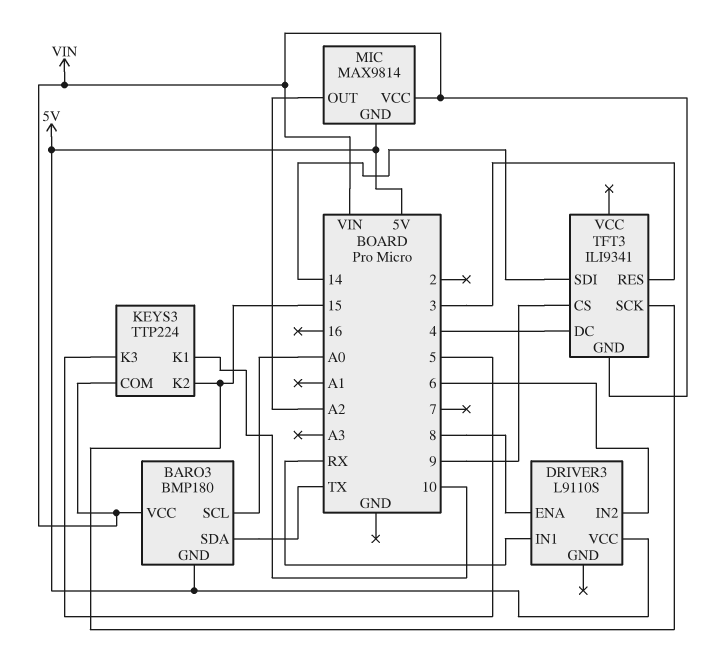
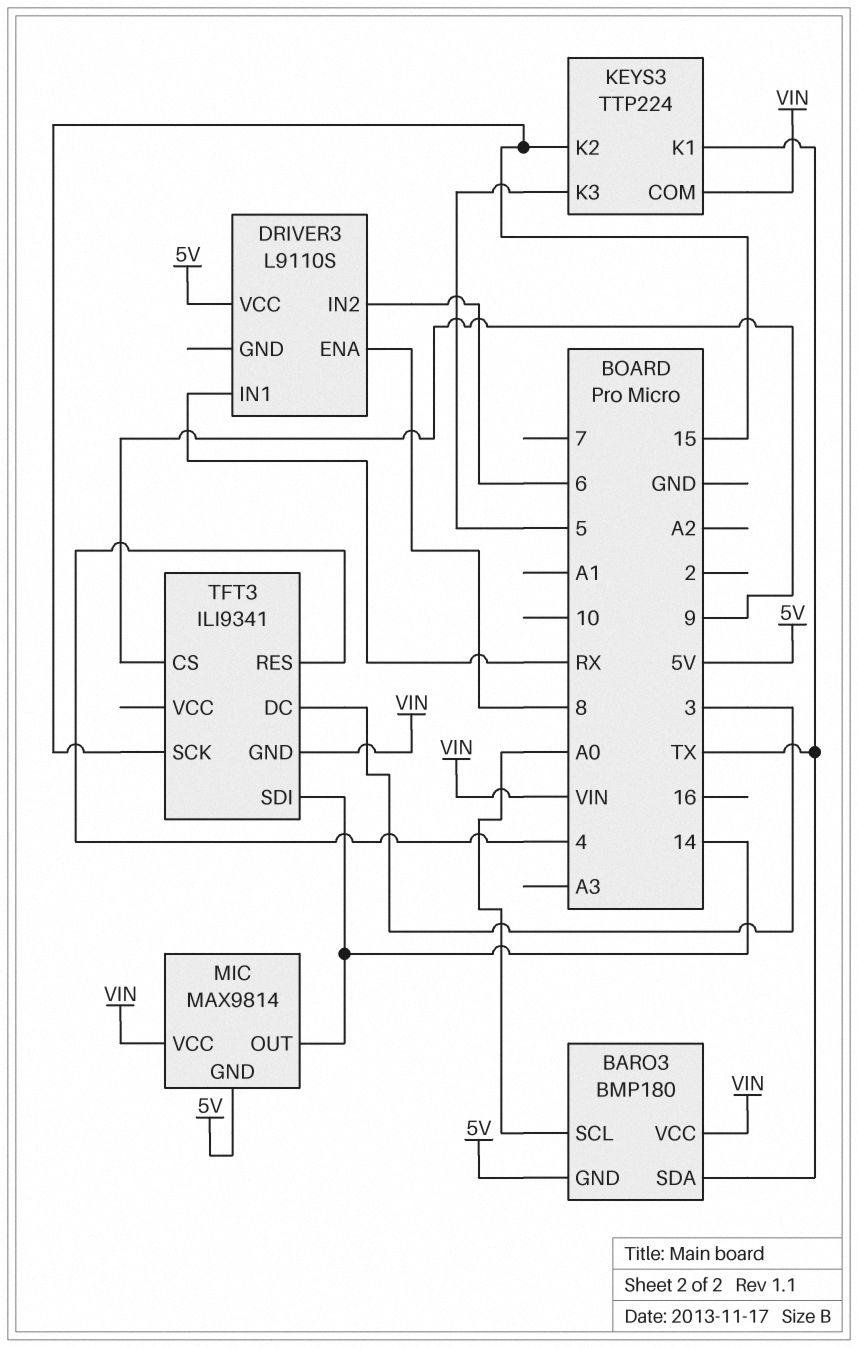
KEYS3 pin K1: 10 -> TX
MIC pin OUT: A2 -> 14
TFT3 pin DC: 4 -> 3
TFT3 pin RES: 3 -> 4

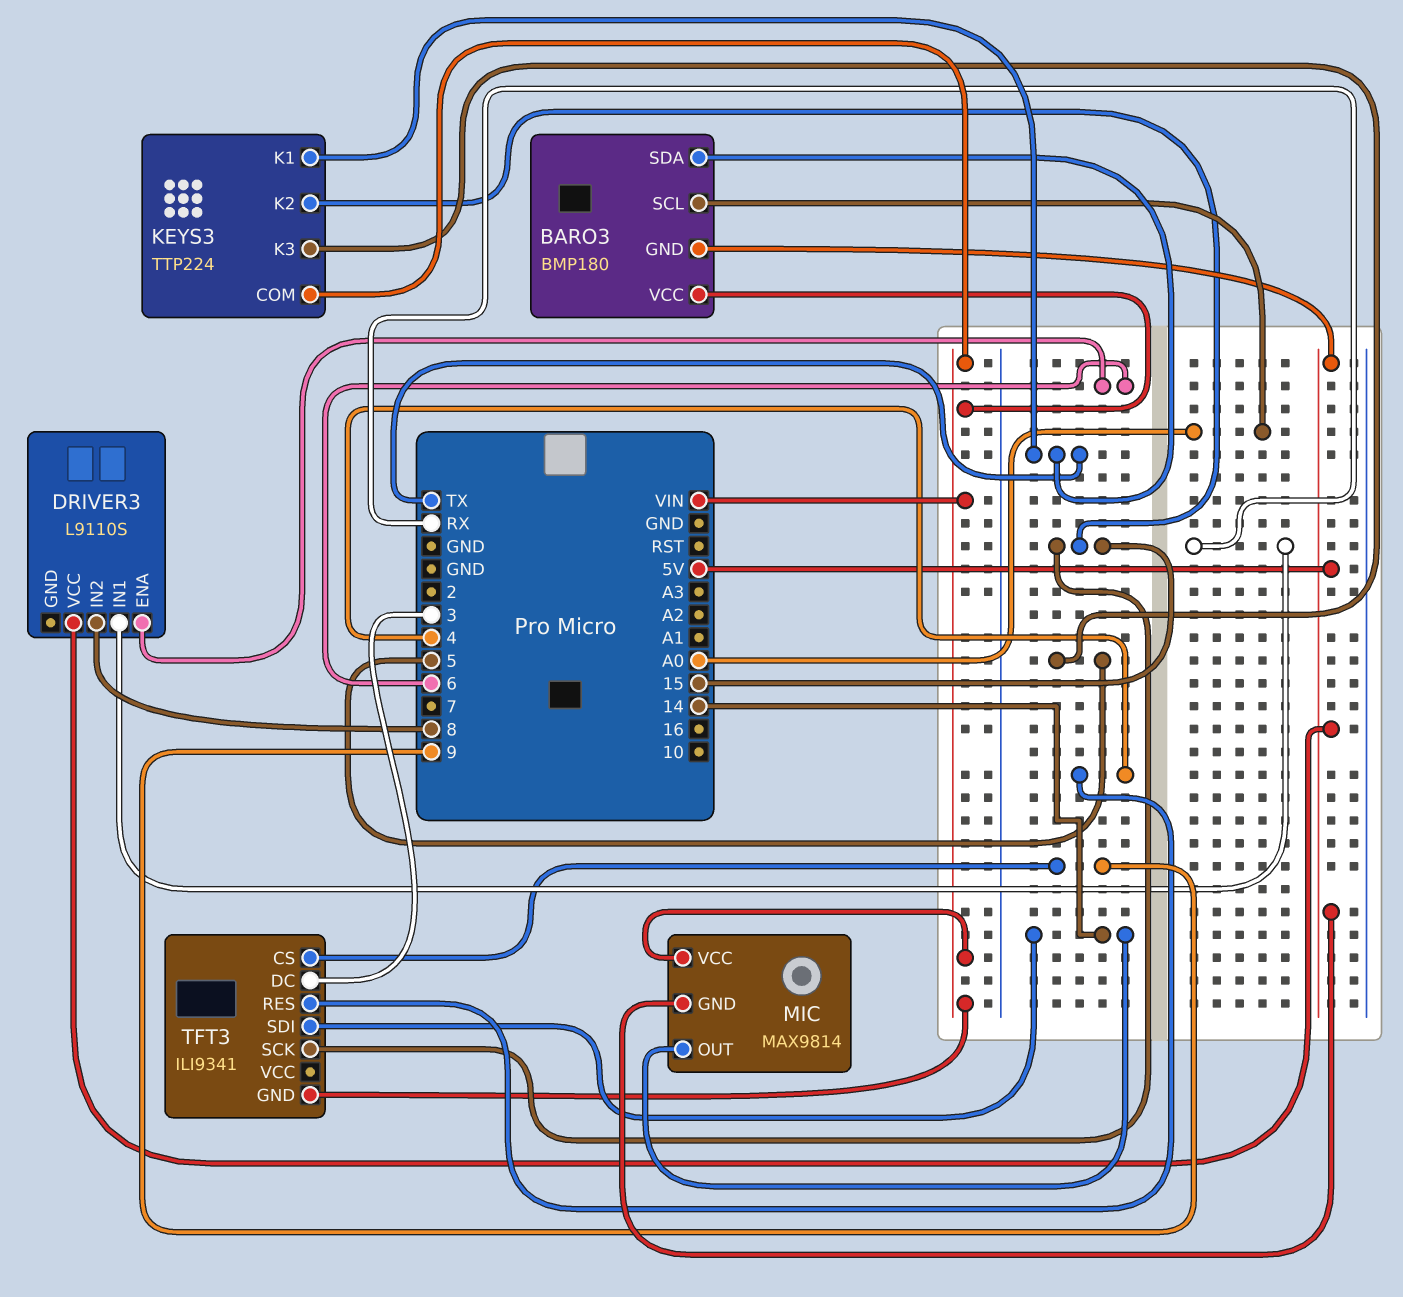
DRIVER3 pin ENA: 8 -> 6
DRIVER3 pin IN2: 6 -> 8

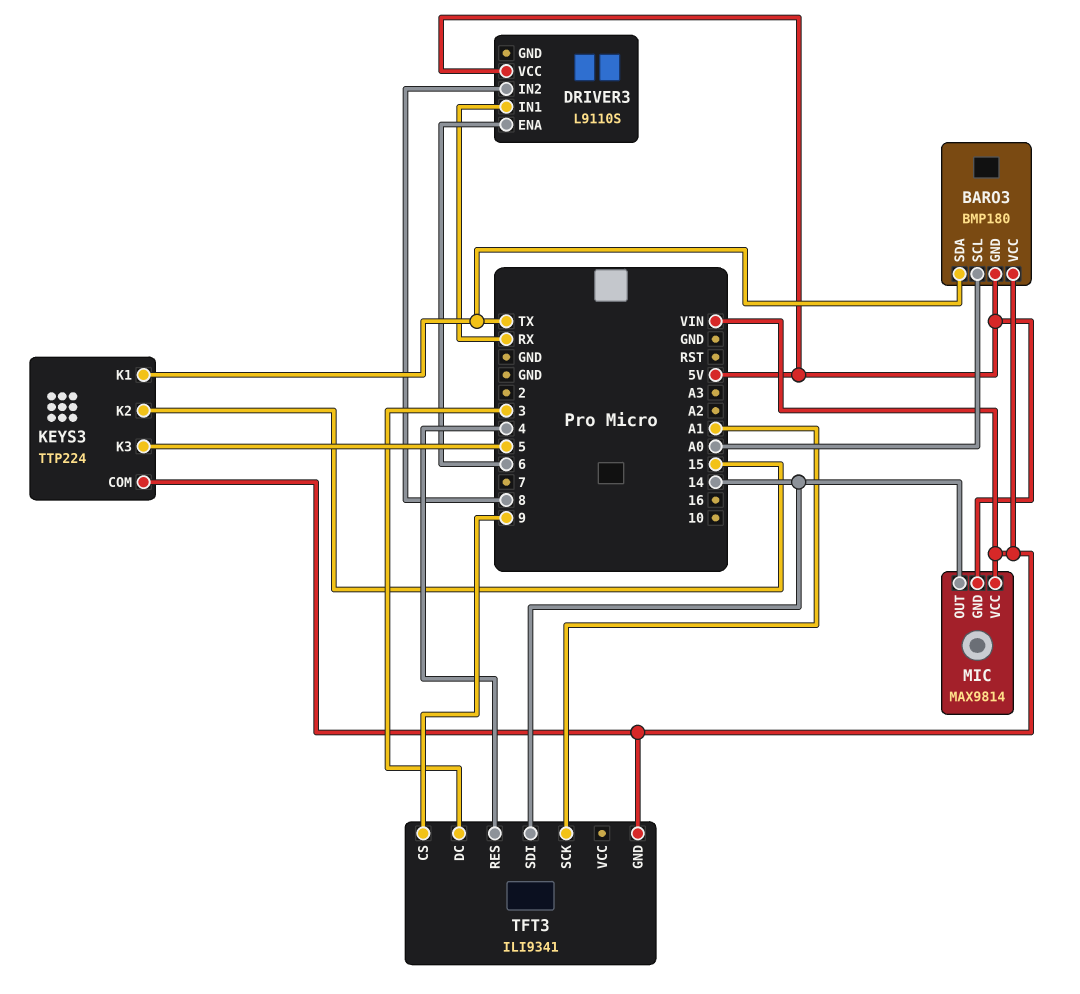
TFT3 pin SCK: 15 -> A1

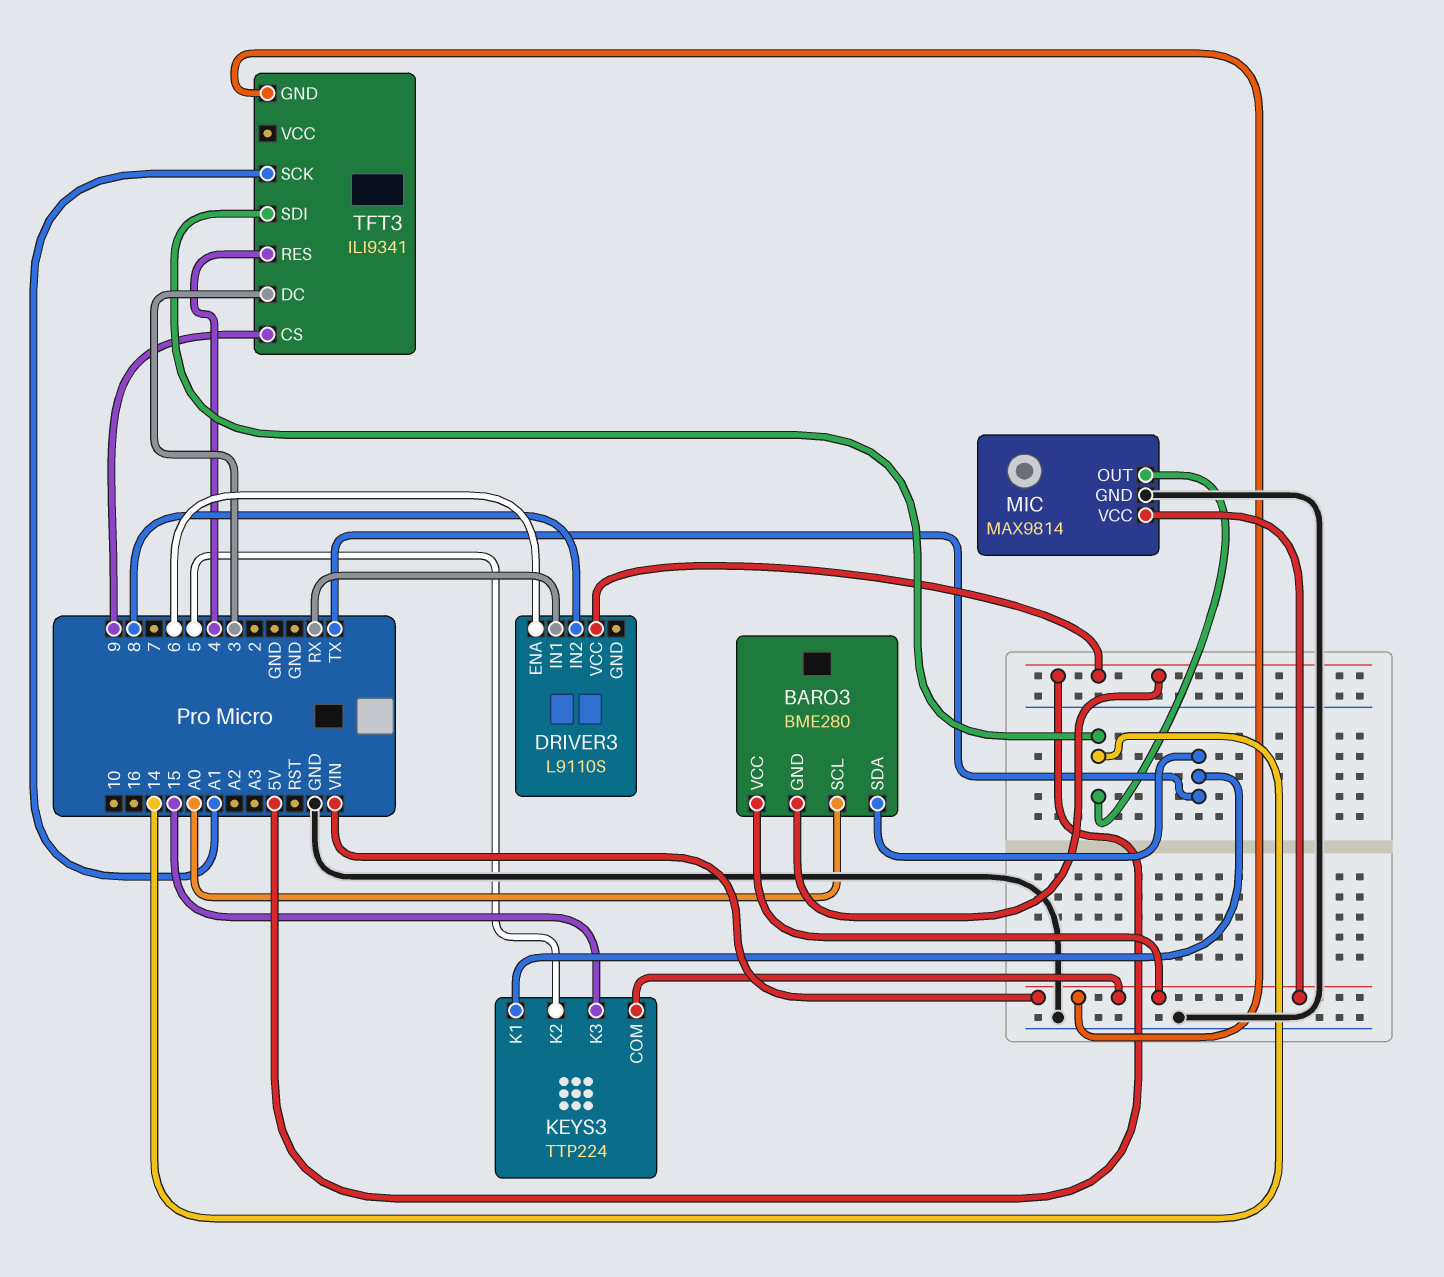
BARO3: BMP180 -> BME280
KEYS3 pin K2: 15 -> 5
KEYS3 pin K3: 5 -> 15
MIC pin GND: 5V -> GND

